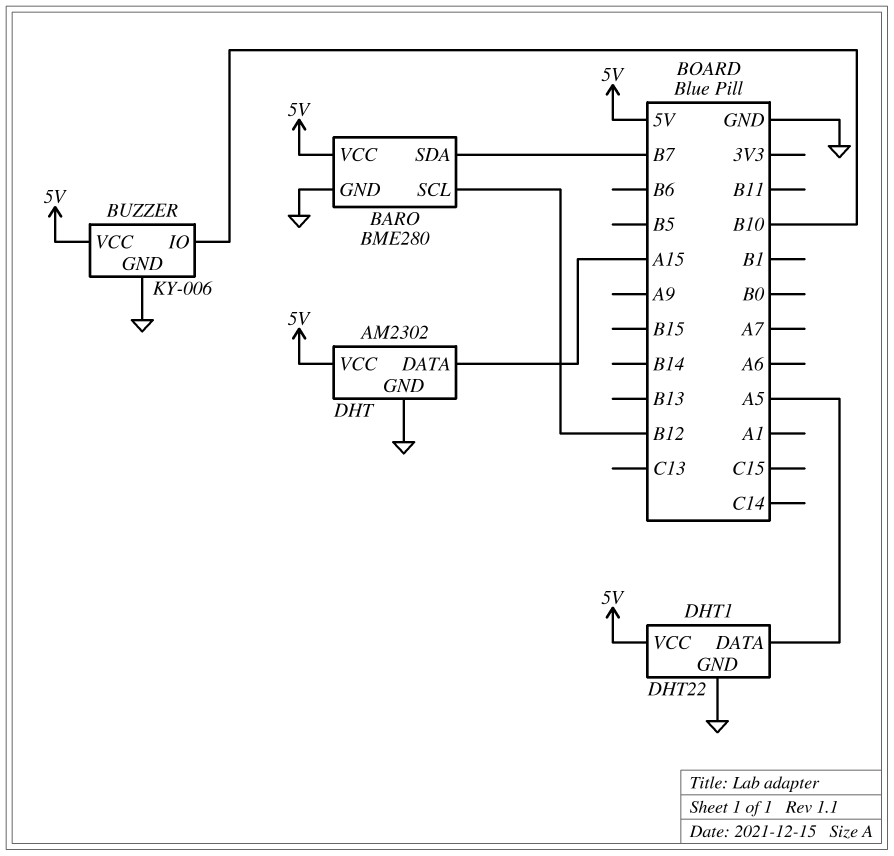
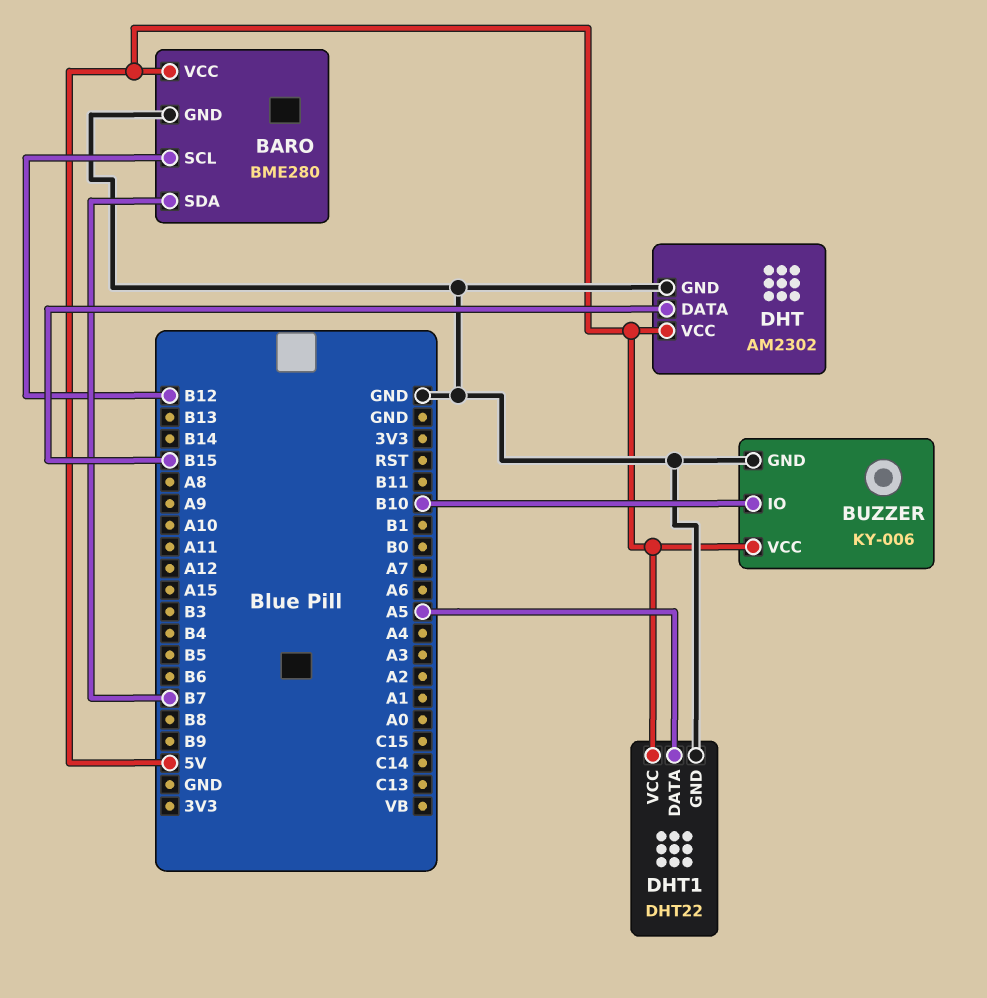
DHT pin DATA: A15 -> B15

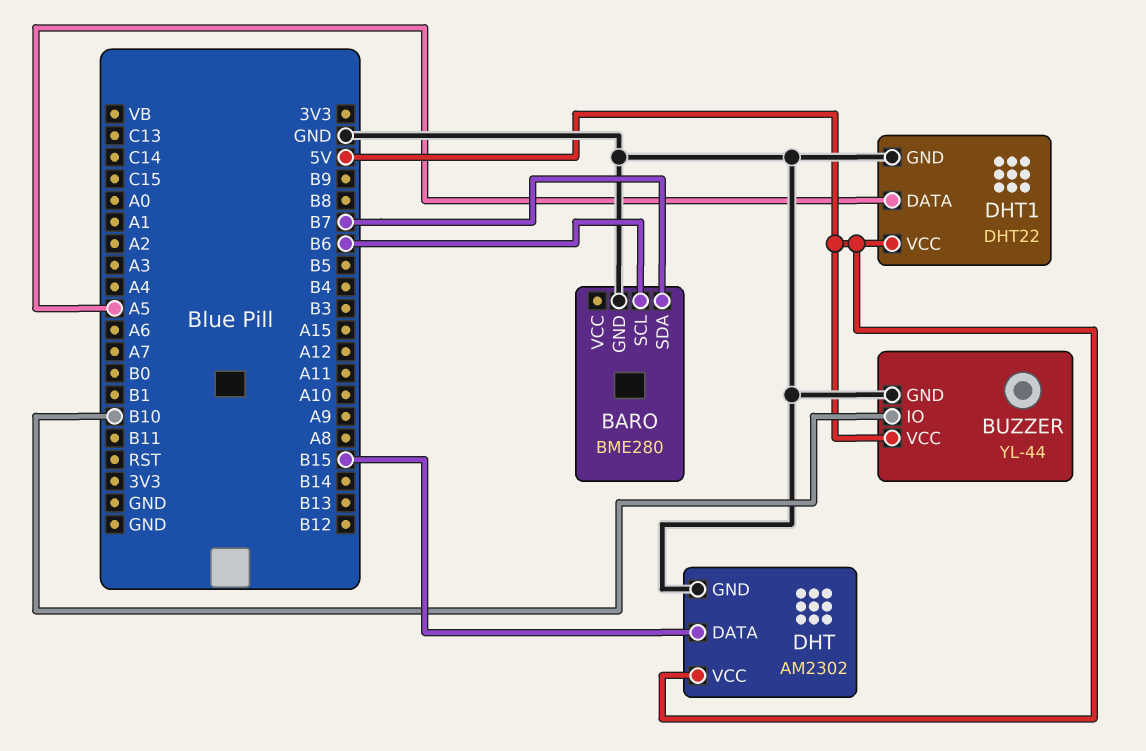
BARO pin SCL: B12 -> B6
BARO pin VCC: 5V -> none
BUZZER: KY-006 -> YL-44

